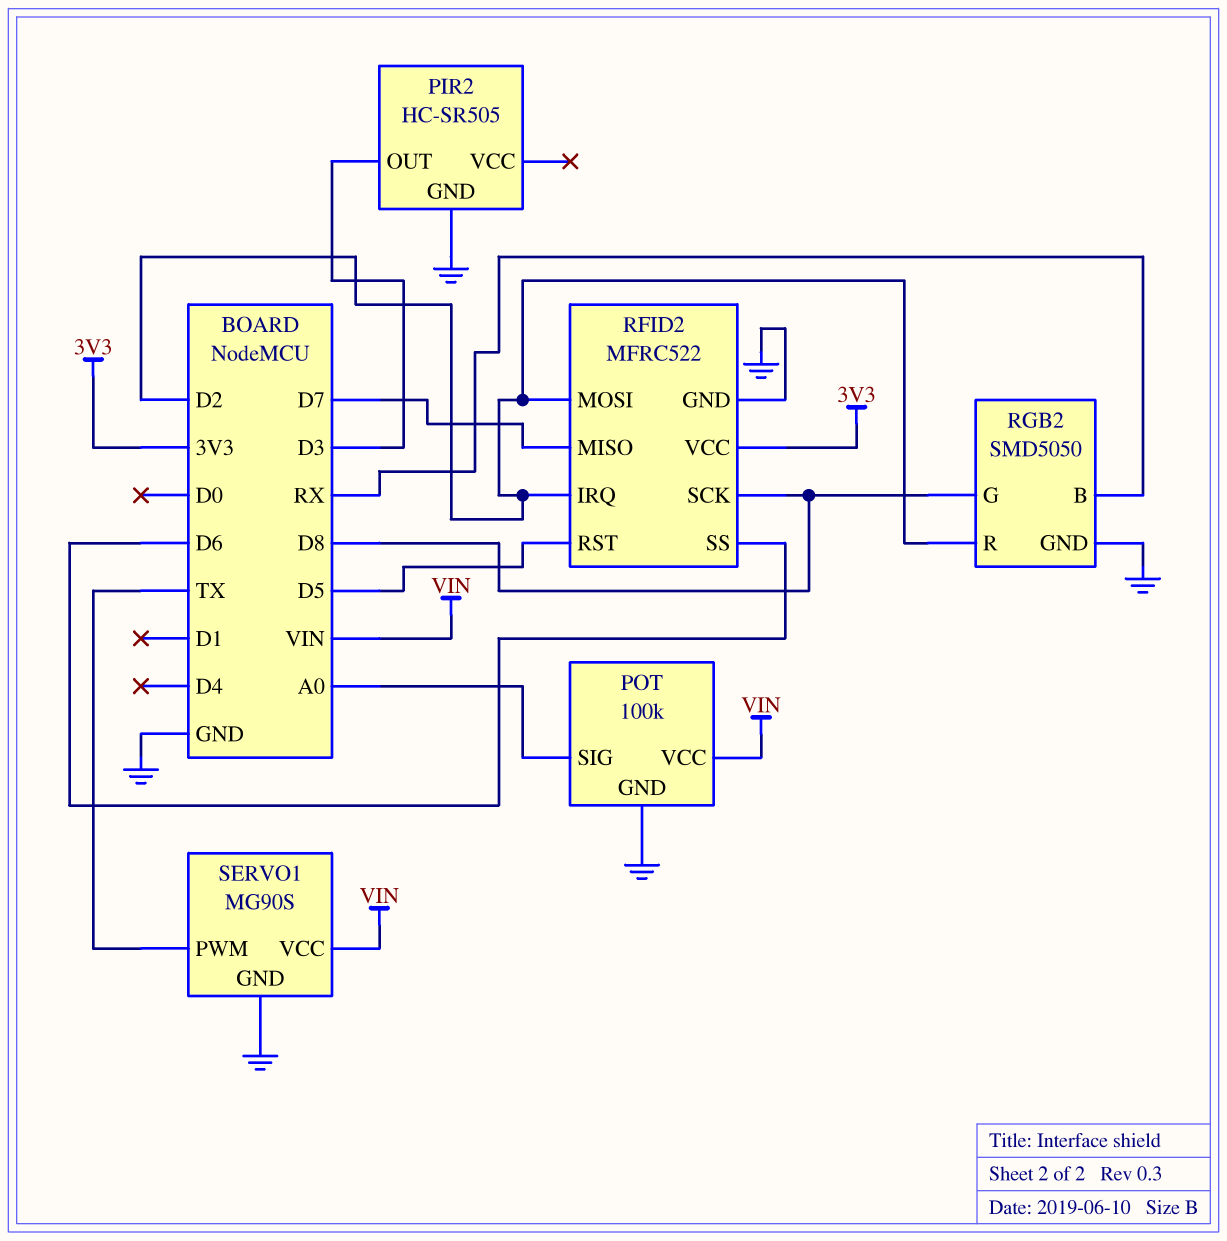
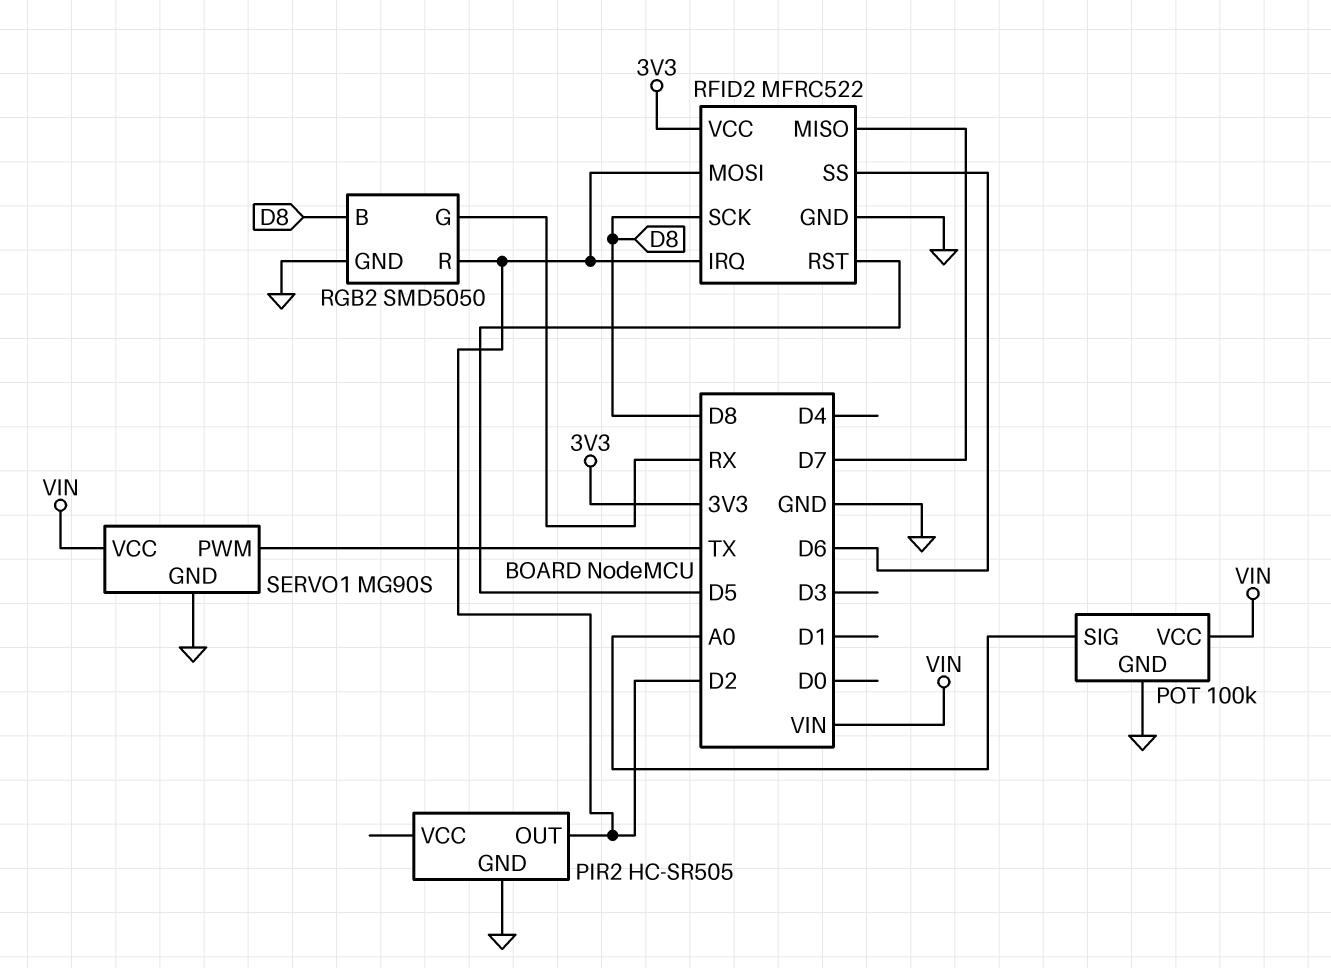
PIR2 pin OUT: D3 -> D2
RGB2 pin B: RX -> D8
RGB2 pin G: D8 -> RX

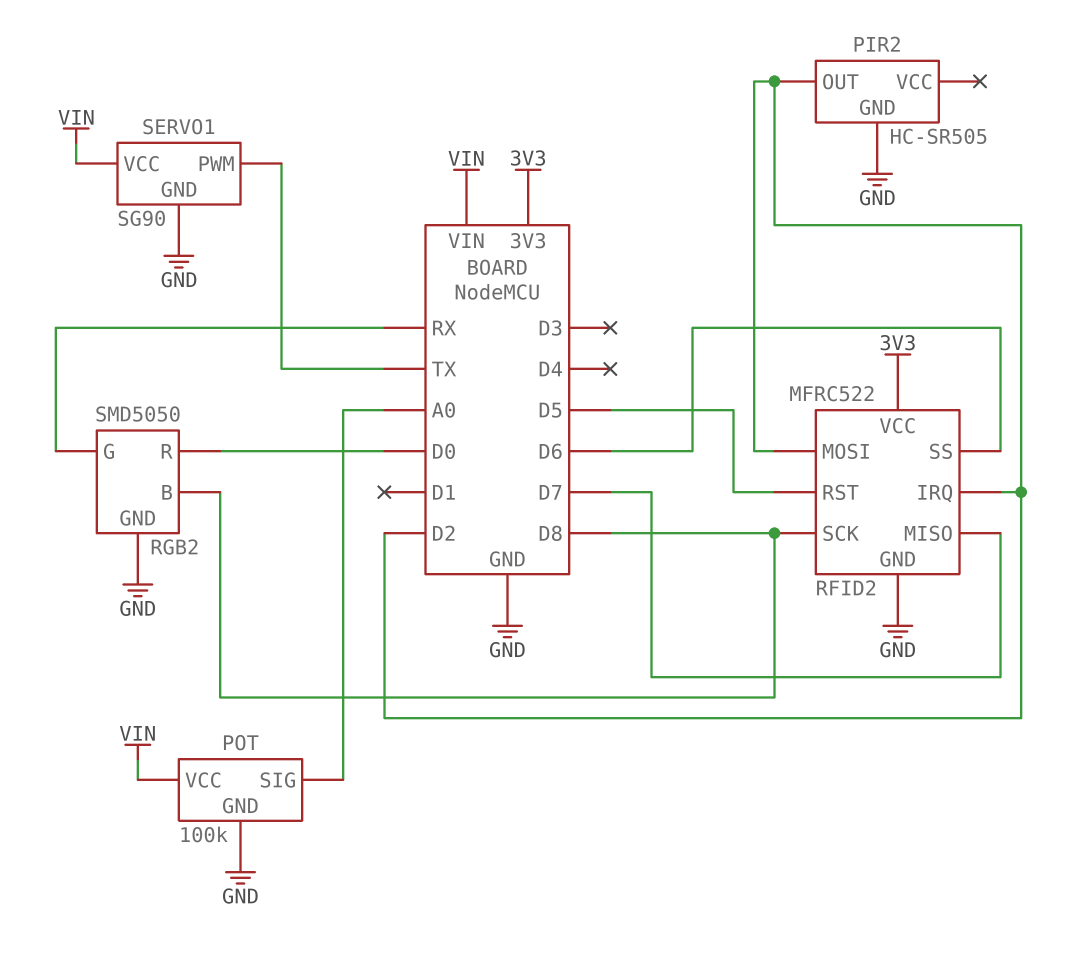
RGB2 pin R: D2 -> D0
SERVO1: MG90S -> SG90

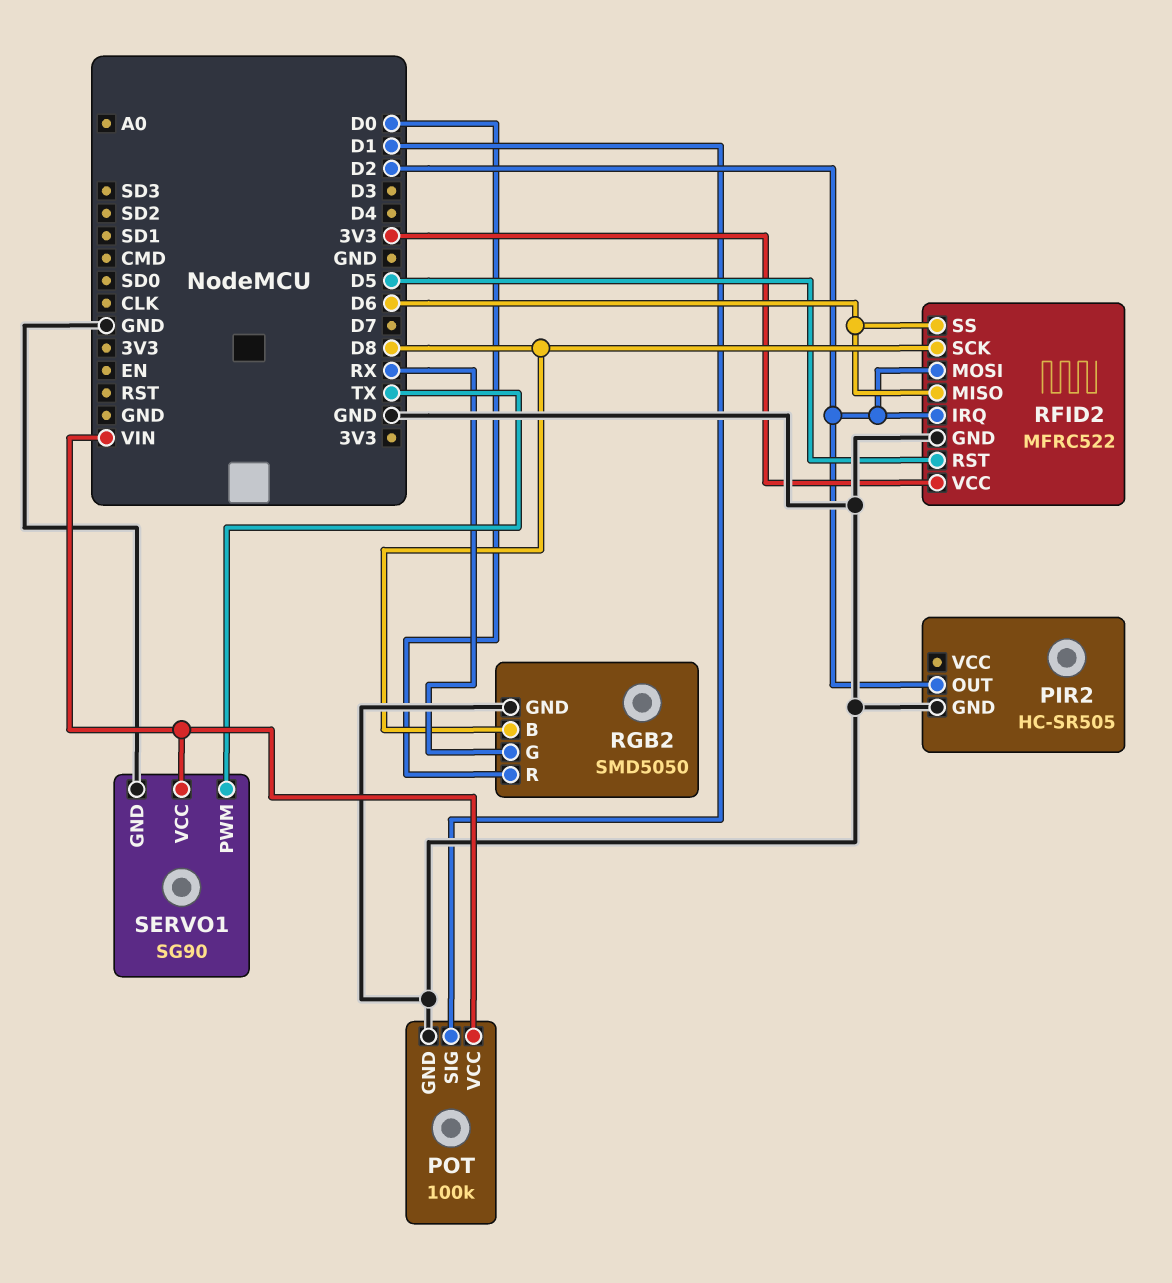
POT pin SIG: A0 -> D1
RFID2 pin MISO: D7 -> D6

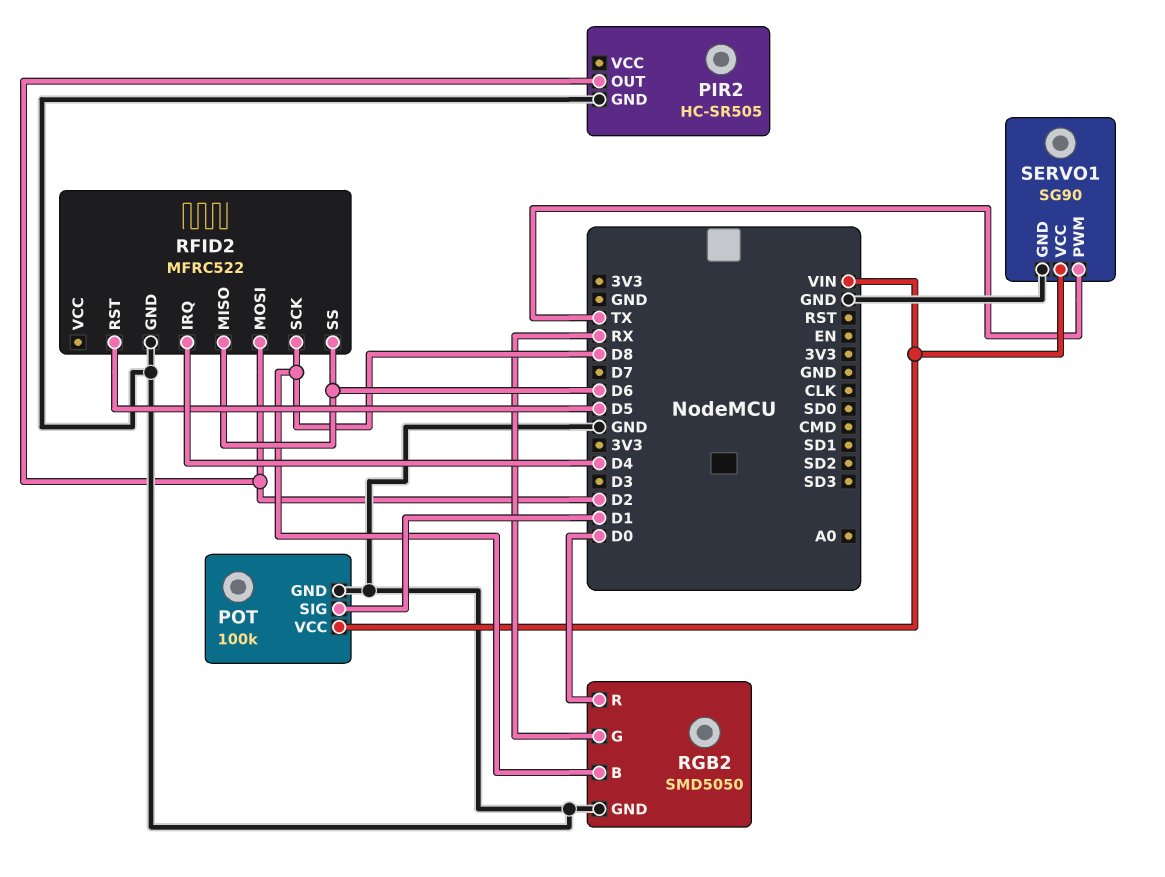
RFID2 pin IRQ: D2 -> D4
RFID2 pin VCC: 3V3 -> none

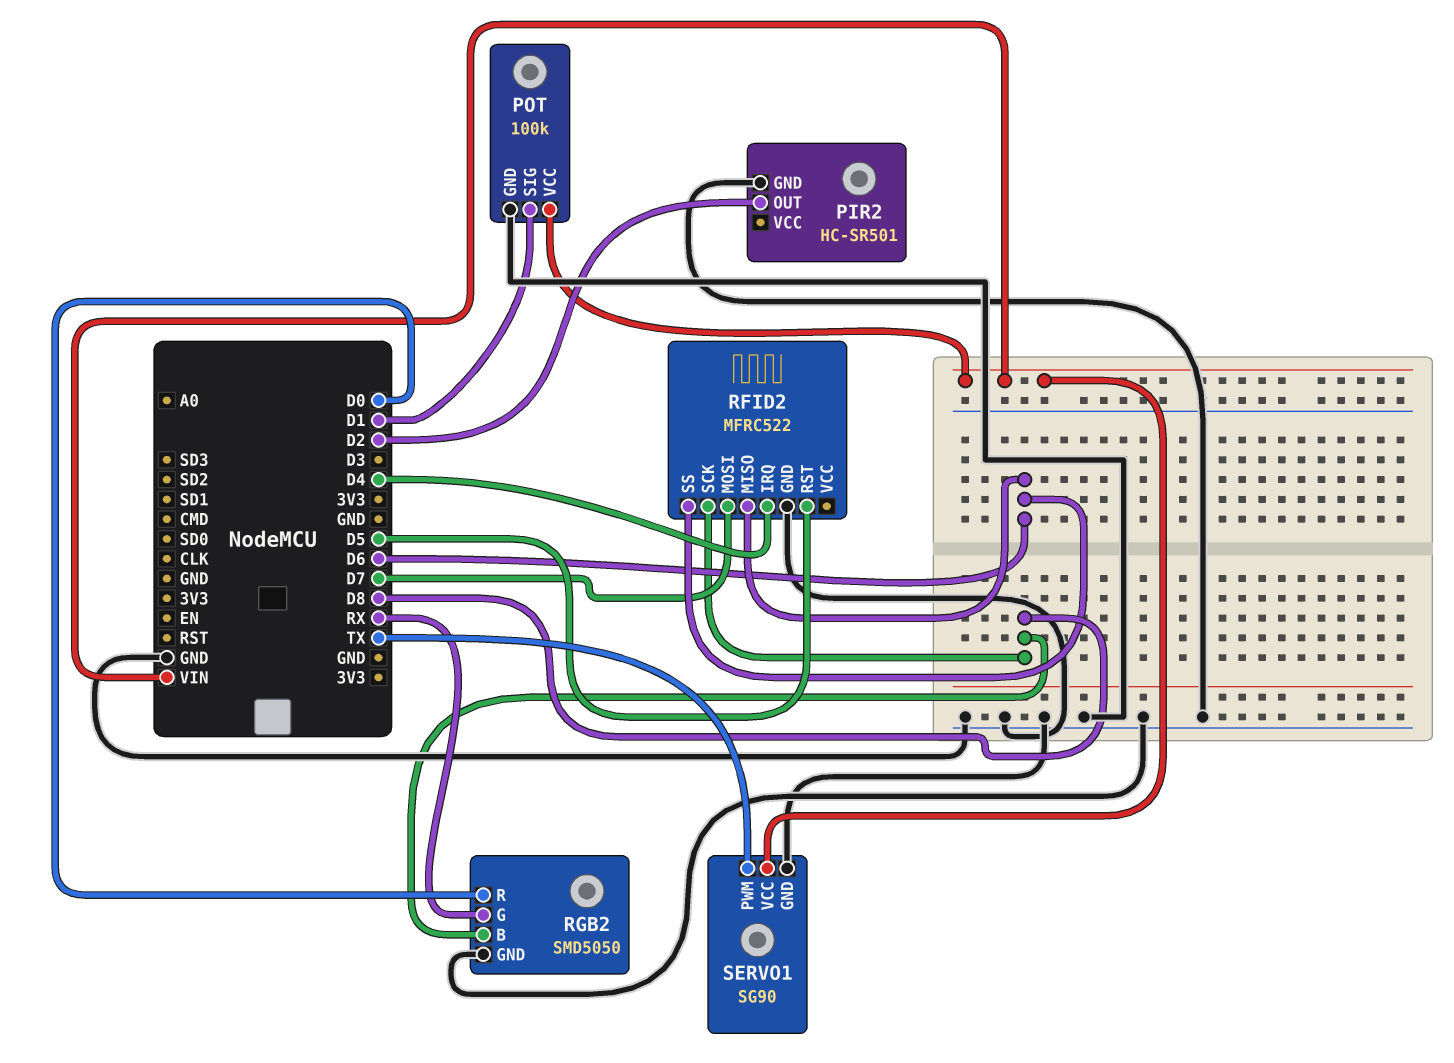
PIR2: HC-SR505 -> HC-SR501
RFID2 pin MOSI: D2 -> D7

